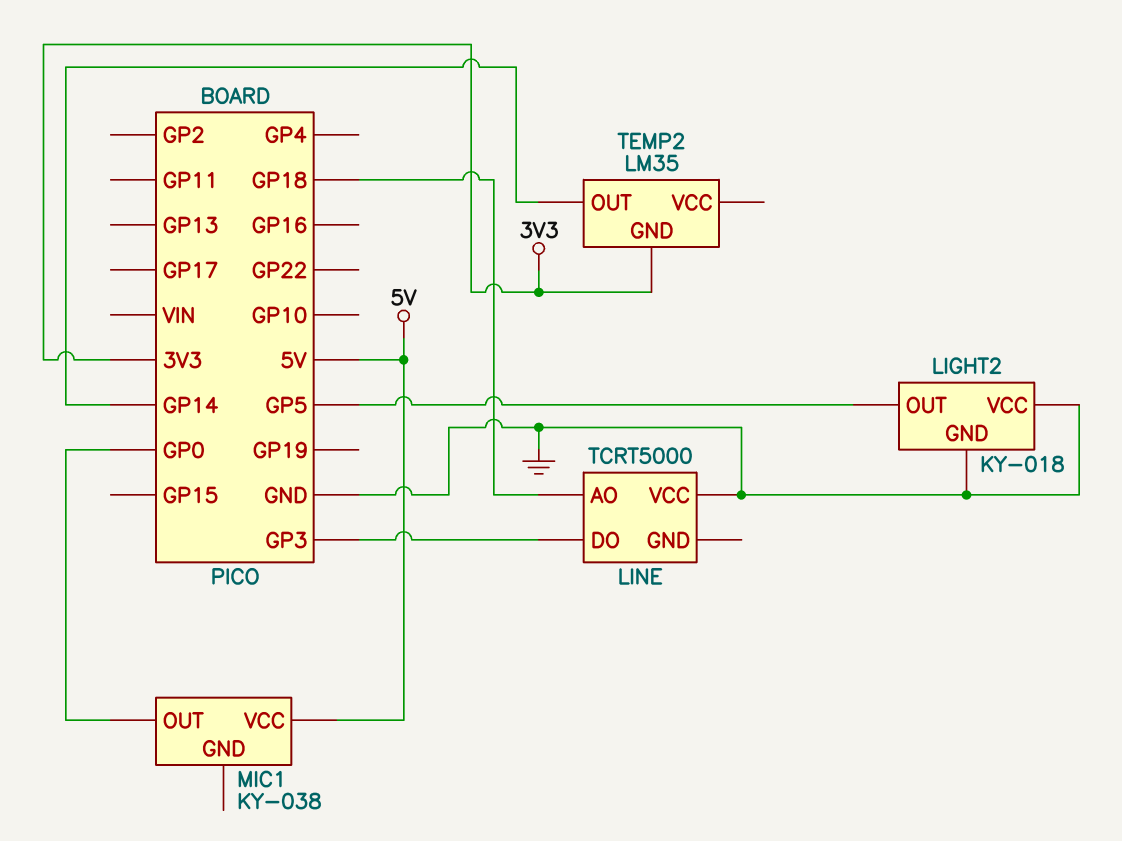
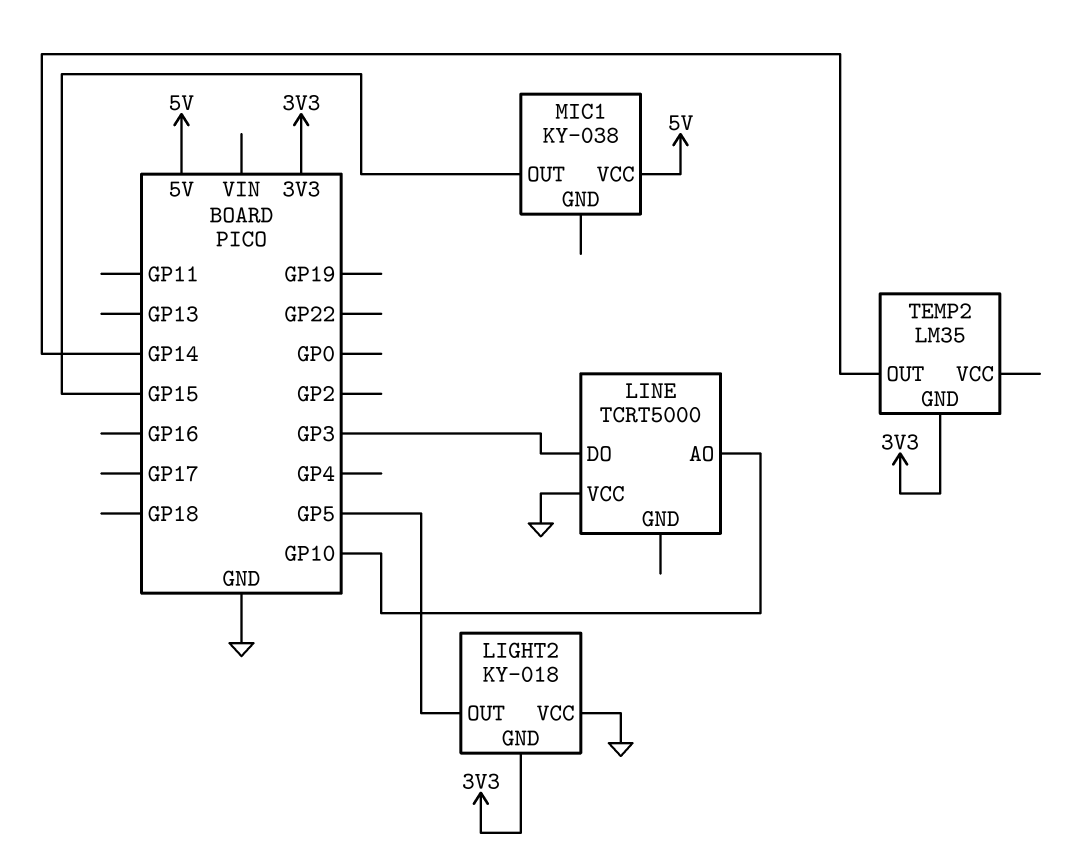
LIGHT2 pin GND: GND -> 3V3
LINE pin AO: GP18 -> GP10
MIC1 pin OUT: GP0 -> GP15

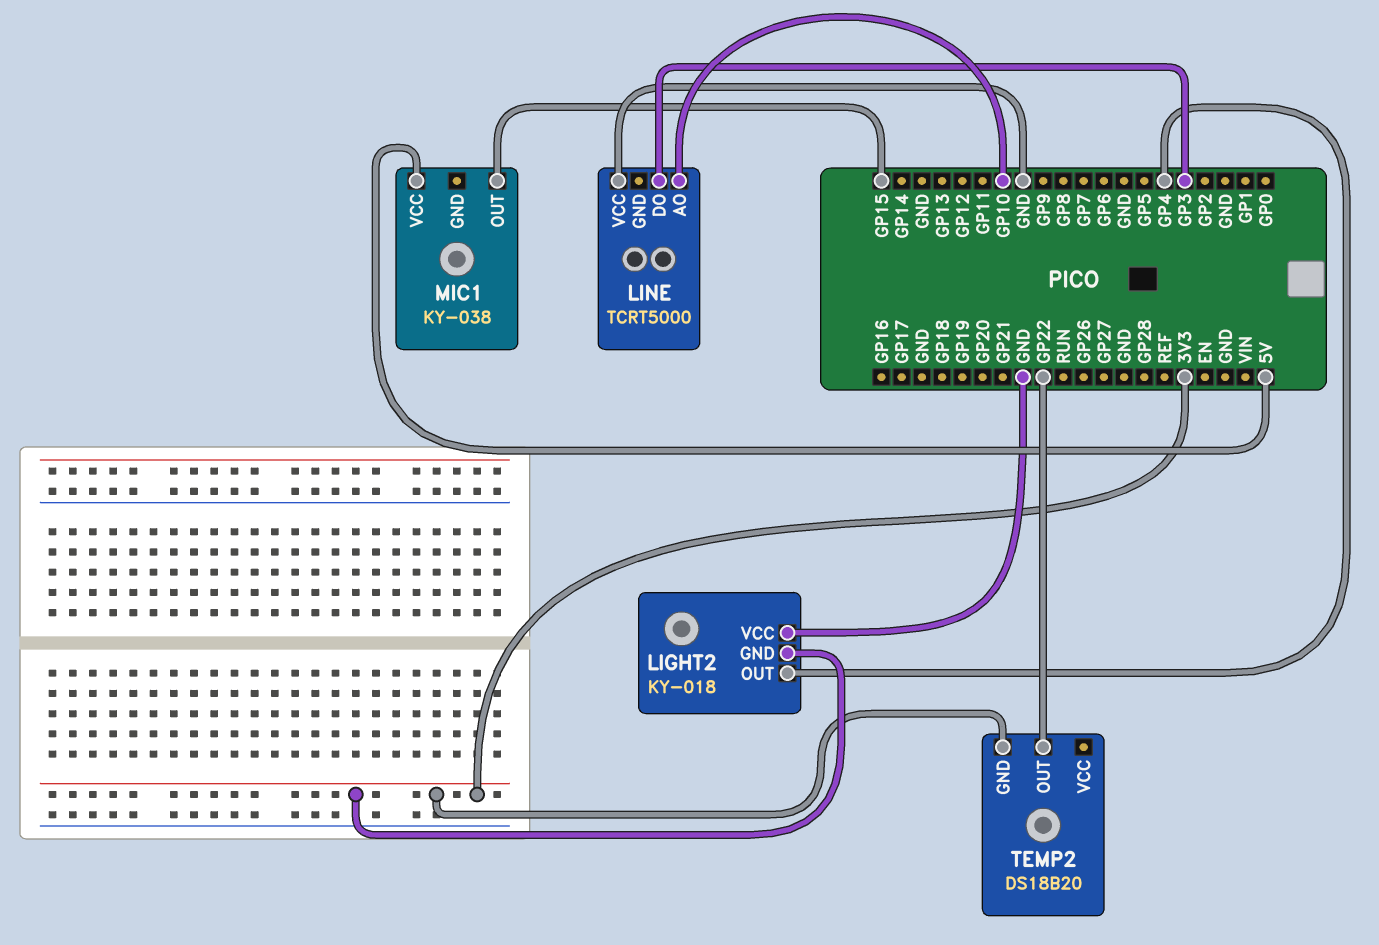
LIGHT2 pin OUT: GP5 -> GP4
TEMP2: LM35 -> DS18B20
TEMP2 pin OUT: GP14 -> GP22

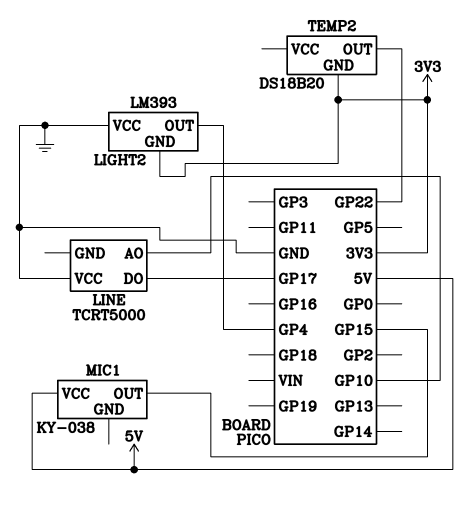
LIGHT2: KY-018 -> LM393
LINE pin DO: GP3 -> GP17

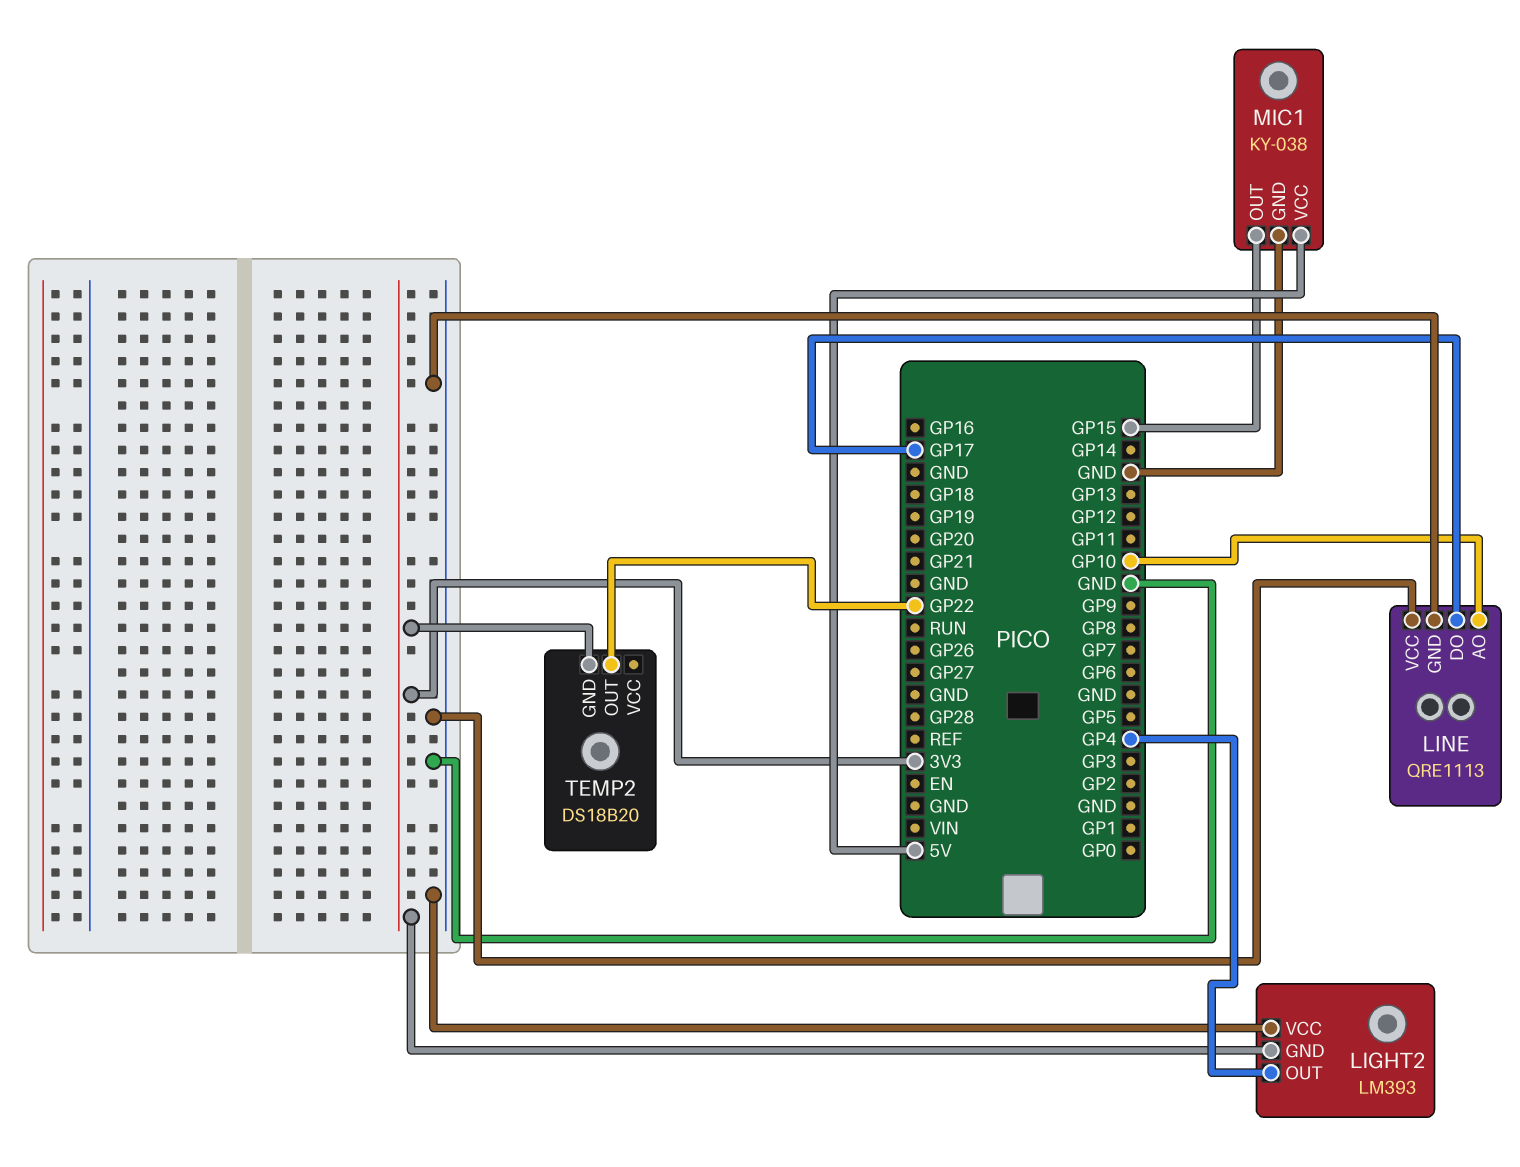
LINE: TCRT5000 -> QRE1113
LINE pin GND: none -> GND
MIC1 pin GND: none -> GND

